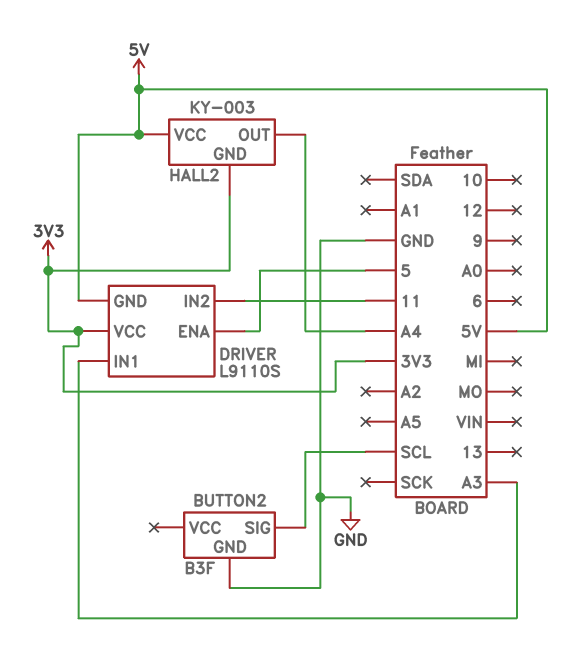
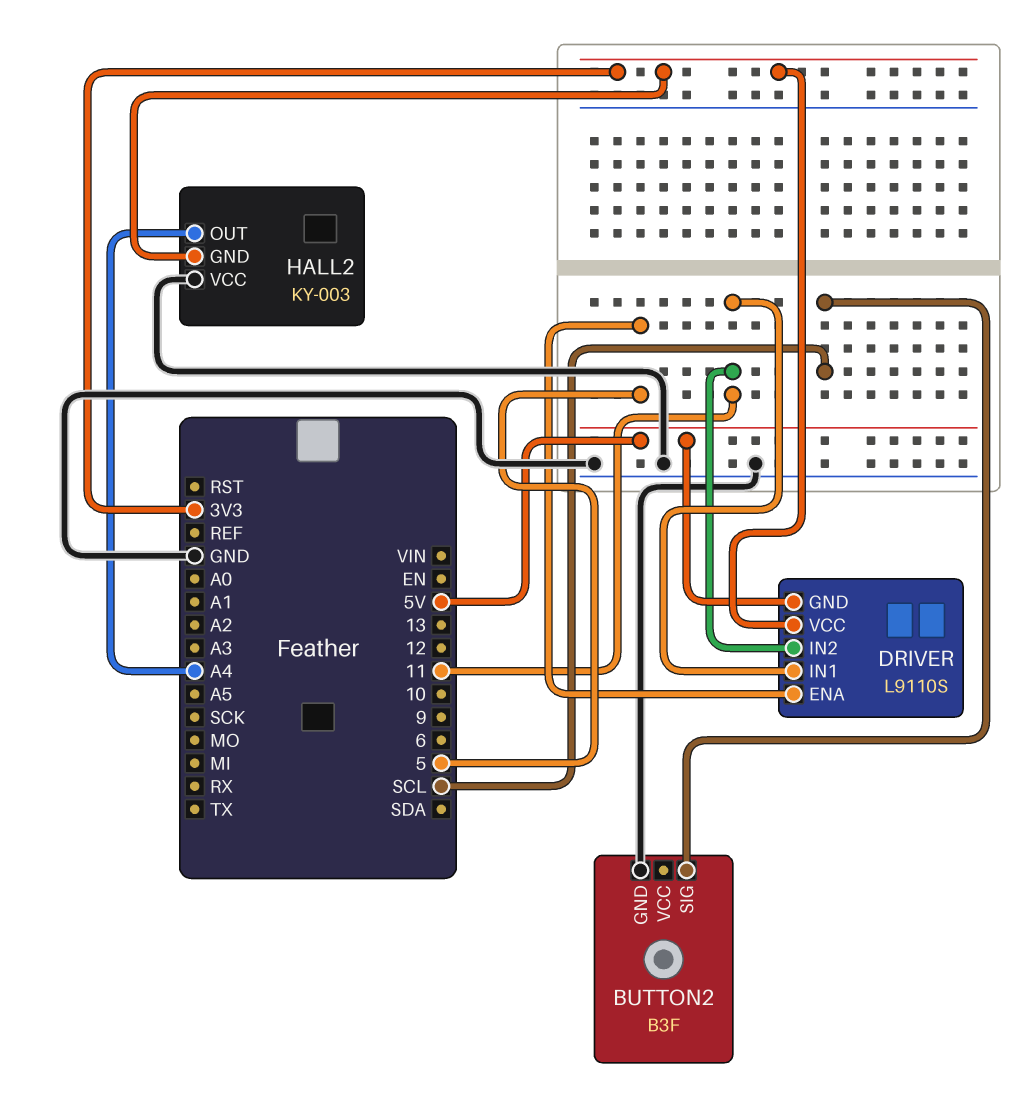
DRIVER pin IN1: A3 -> 11
HALL2 pin VCC: 5V -> GND

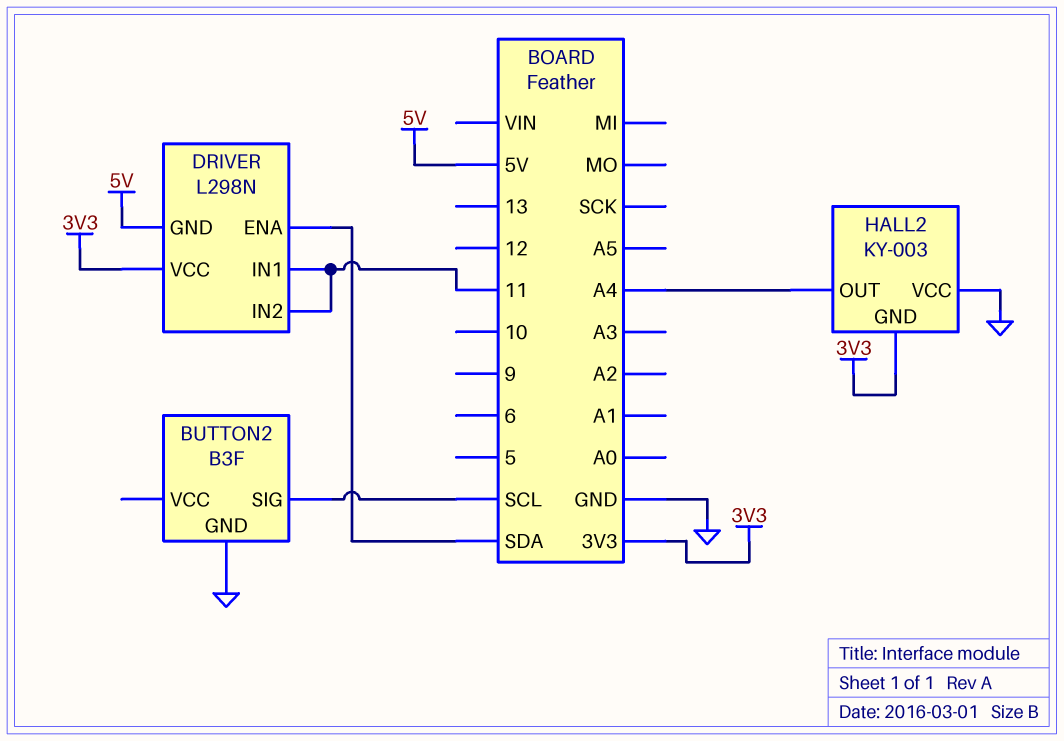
DRIVER: L9110S -> L298N
DRIVER pin ENA: 5 -> SDA

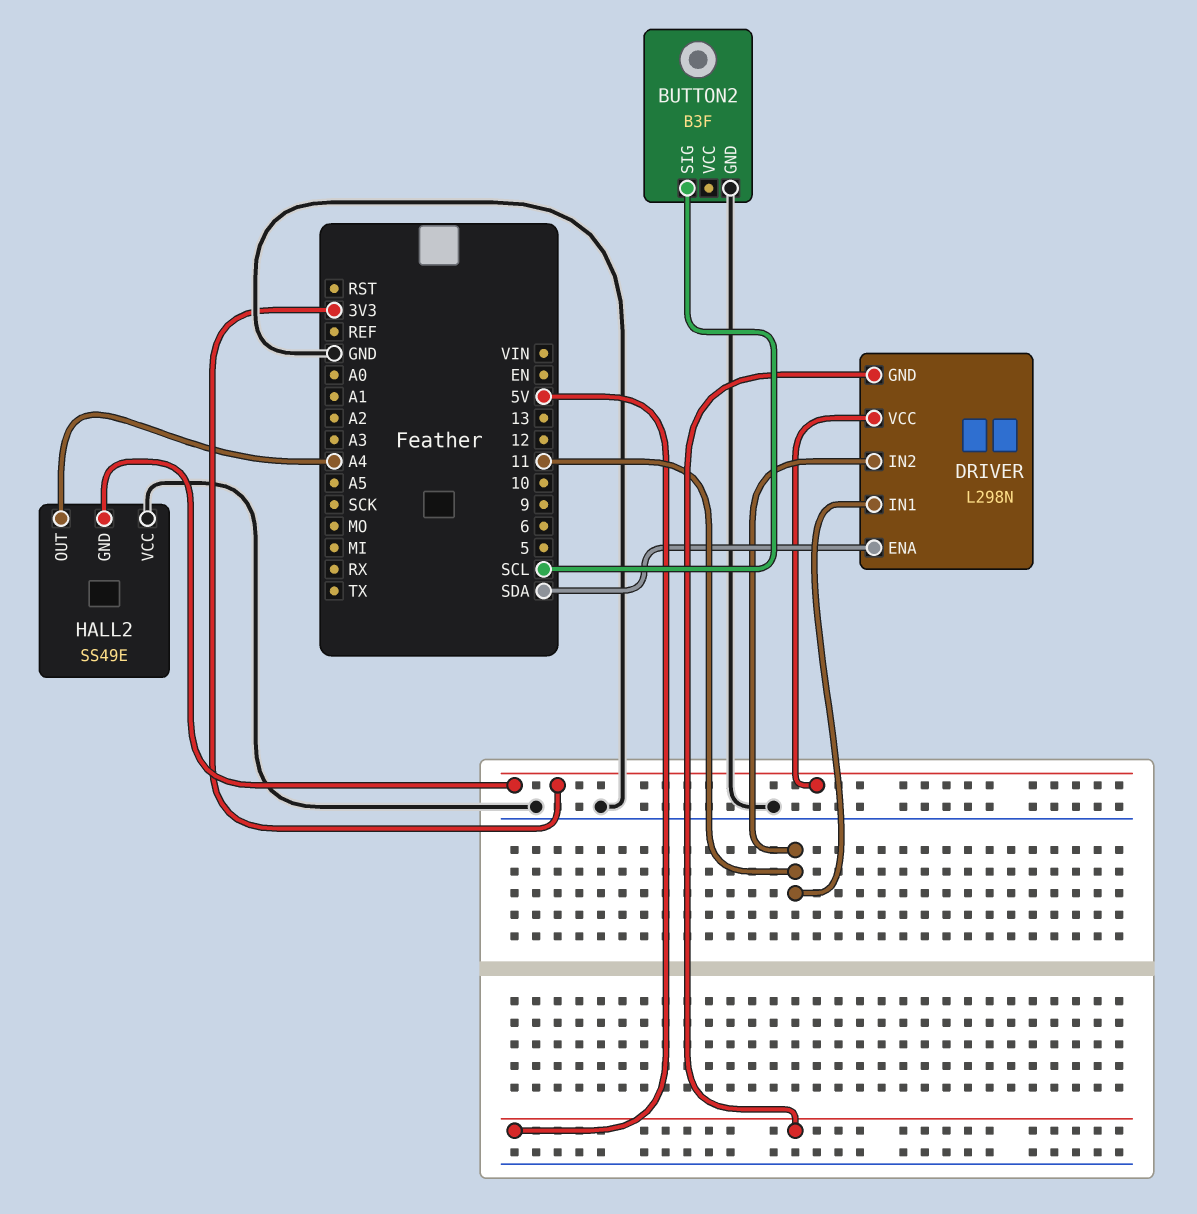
HALL2: KY-003 -> SS49E

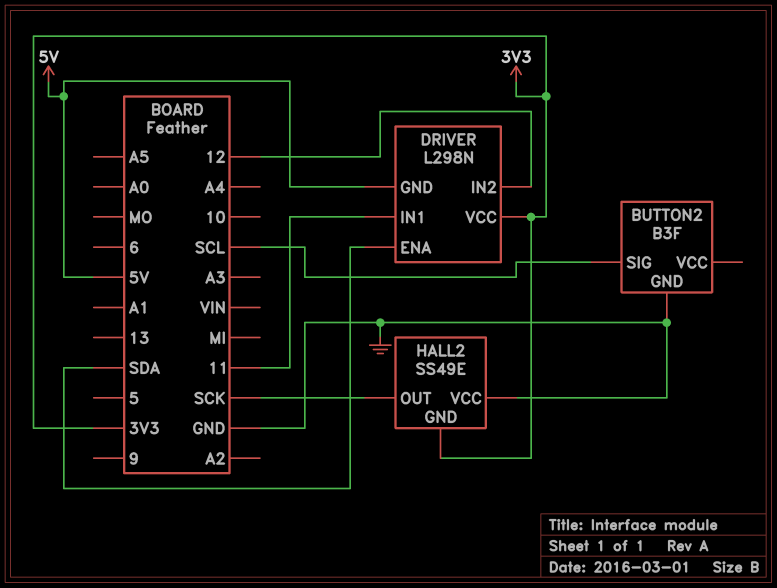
DRIVER pin IN2: 11 -> 12
HALL2 pin OUT: A4 -> SCK

